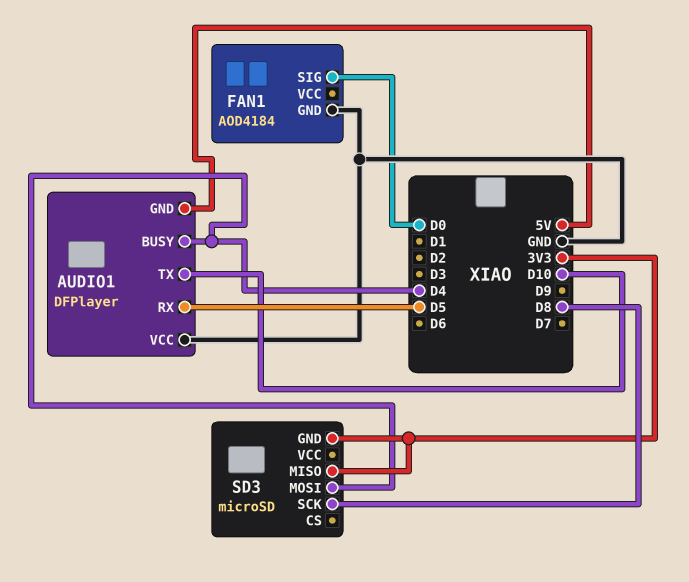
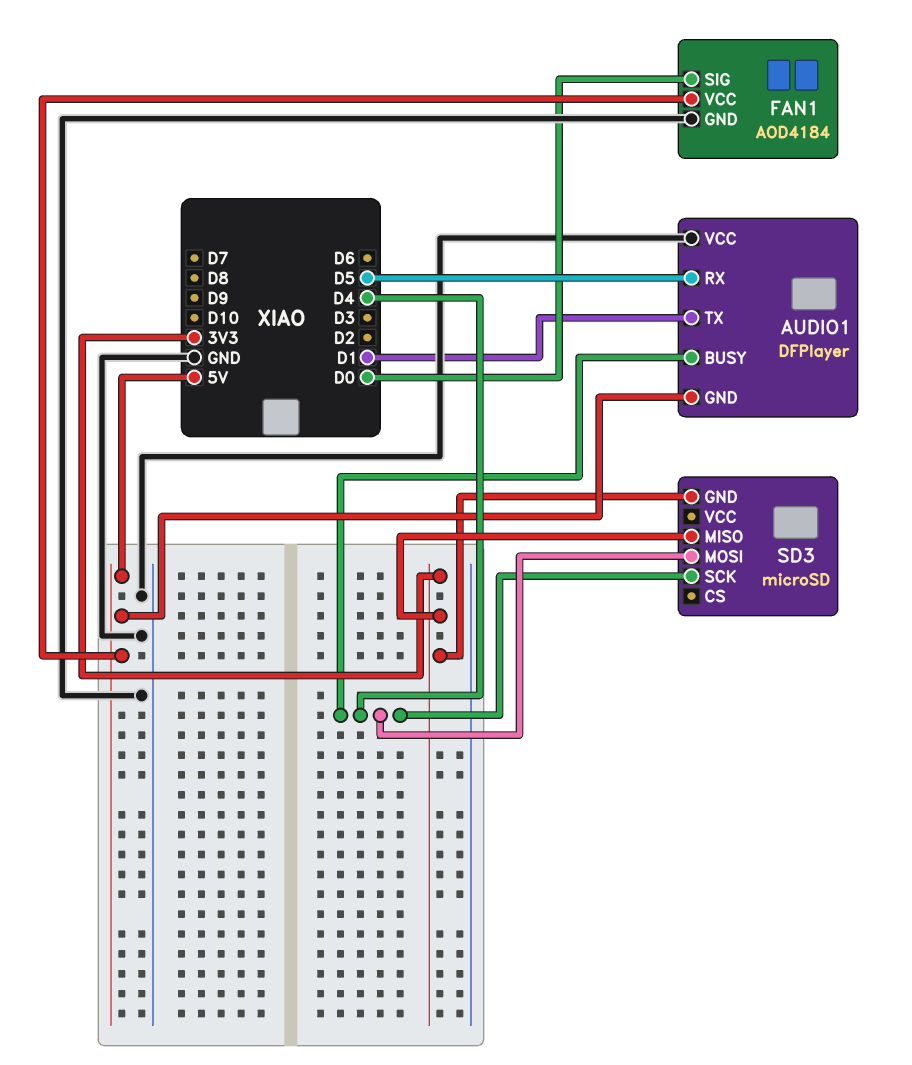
AUDIO1 pin TX: D10 -> D1
FAN1 pin VCC: none -> 5V
SD3 pin SCK: D8 -> D4

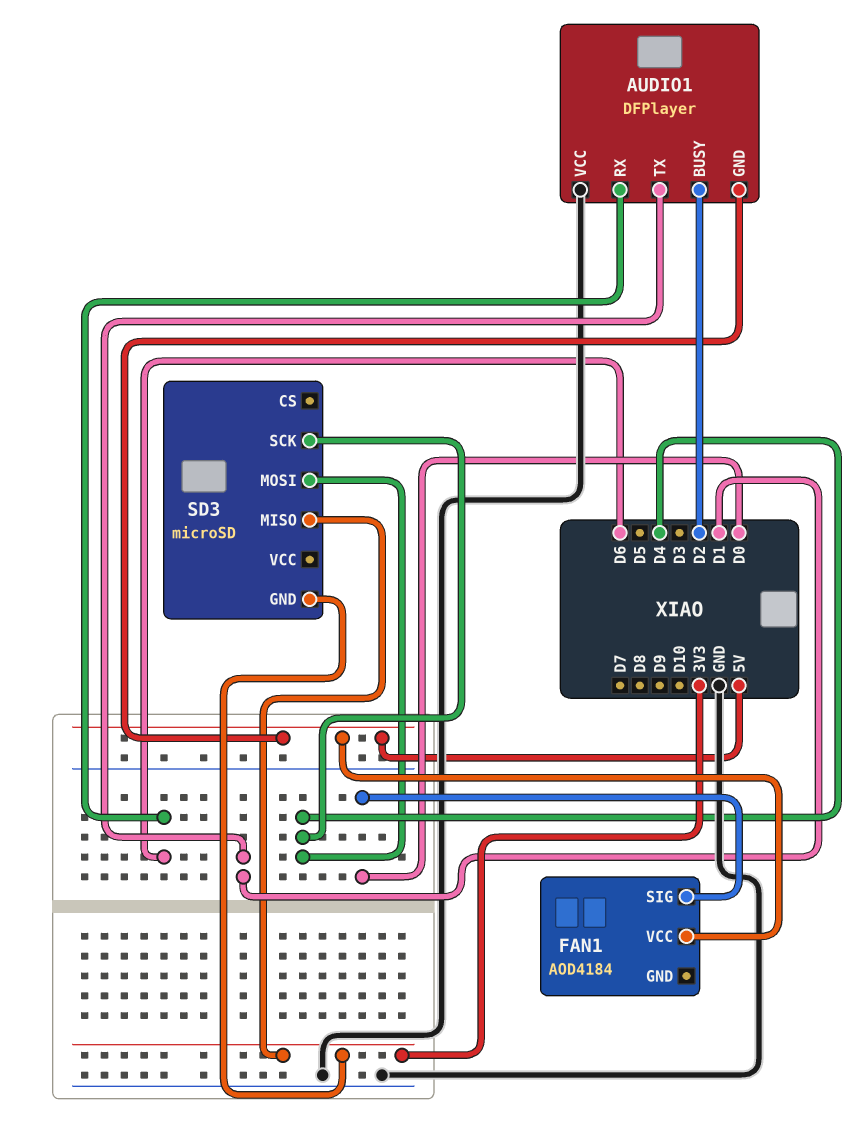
AUDIO1 pin BUSY: D4 -> D2
AUDIO1 pin RX: D5 -> D6
FAN1 pin GND: GND -> none

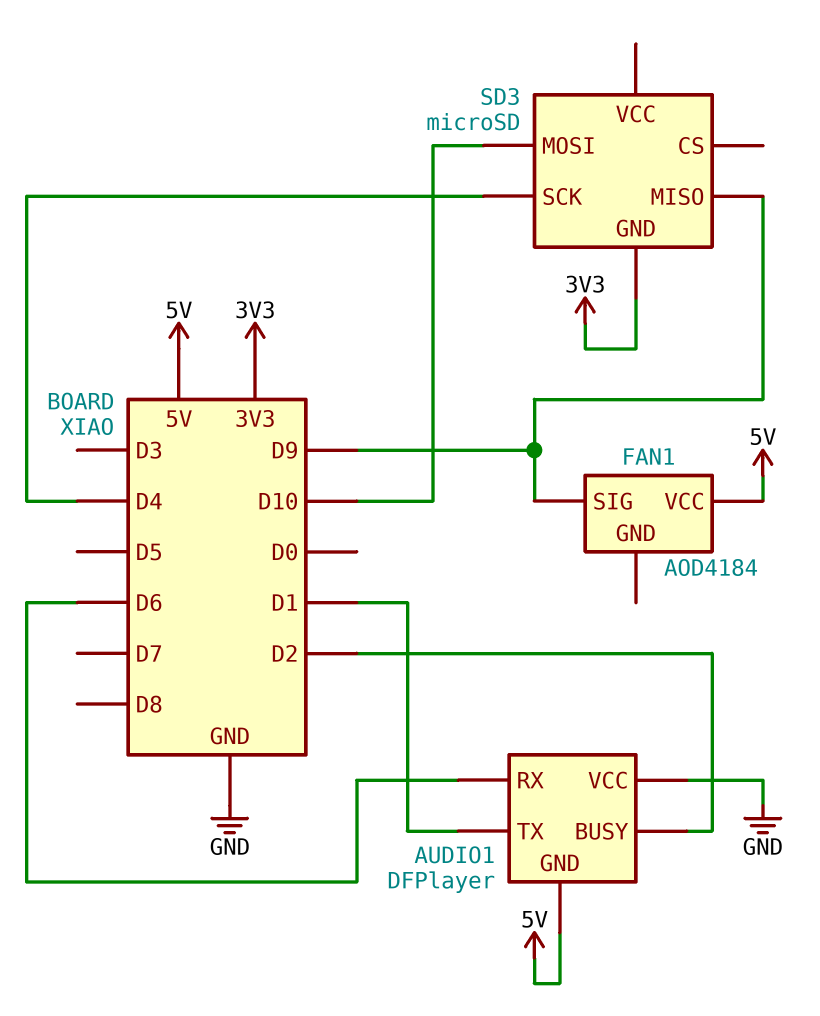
FAN1 pin SIG: D0 -> D9
SD3 pin MISO: 3V3 -> D9
SD3 pin MOSI: D4 -> D10

